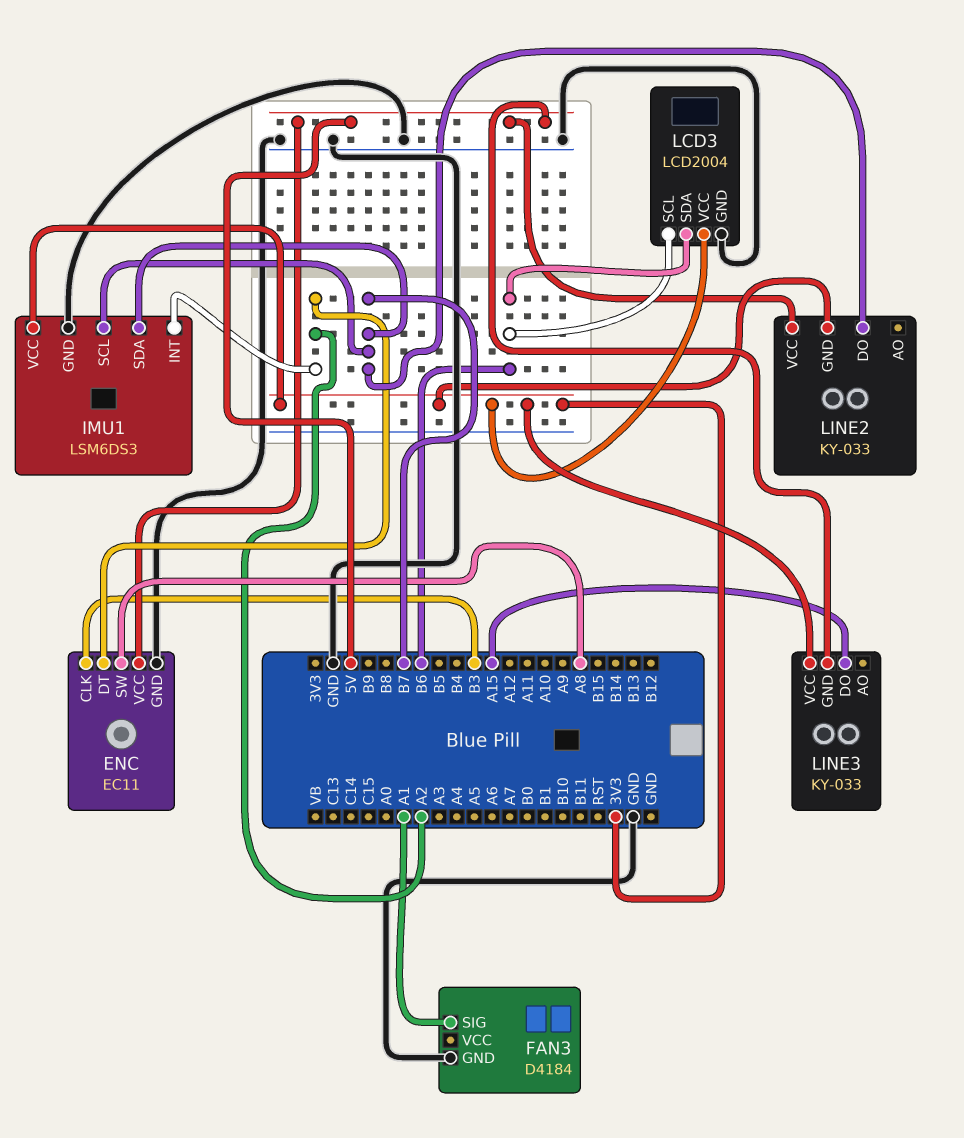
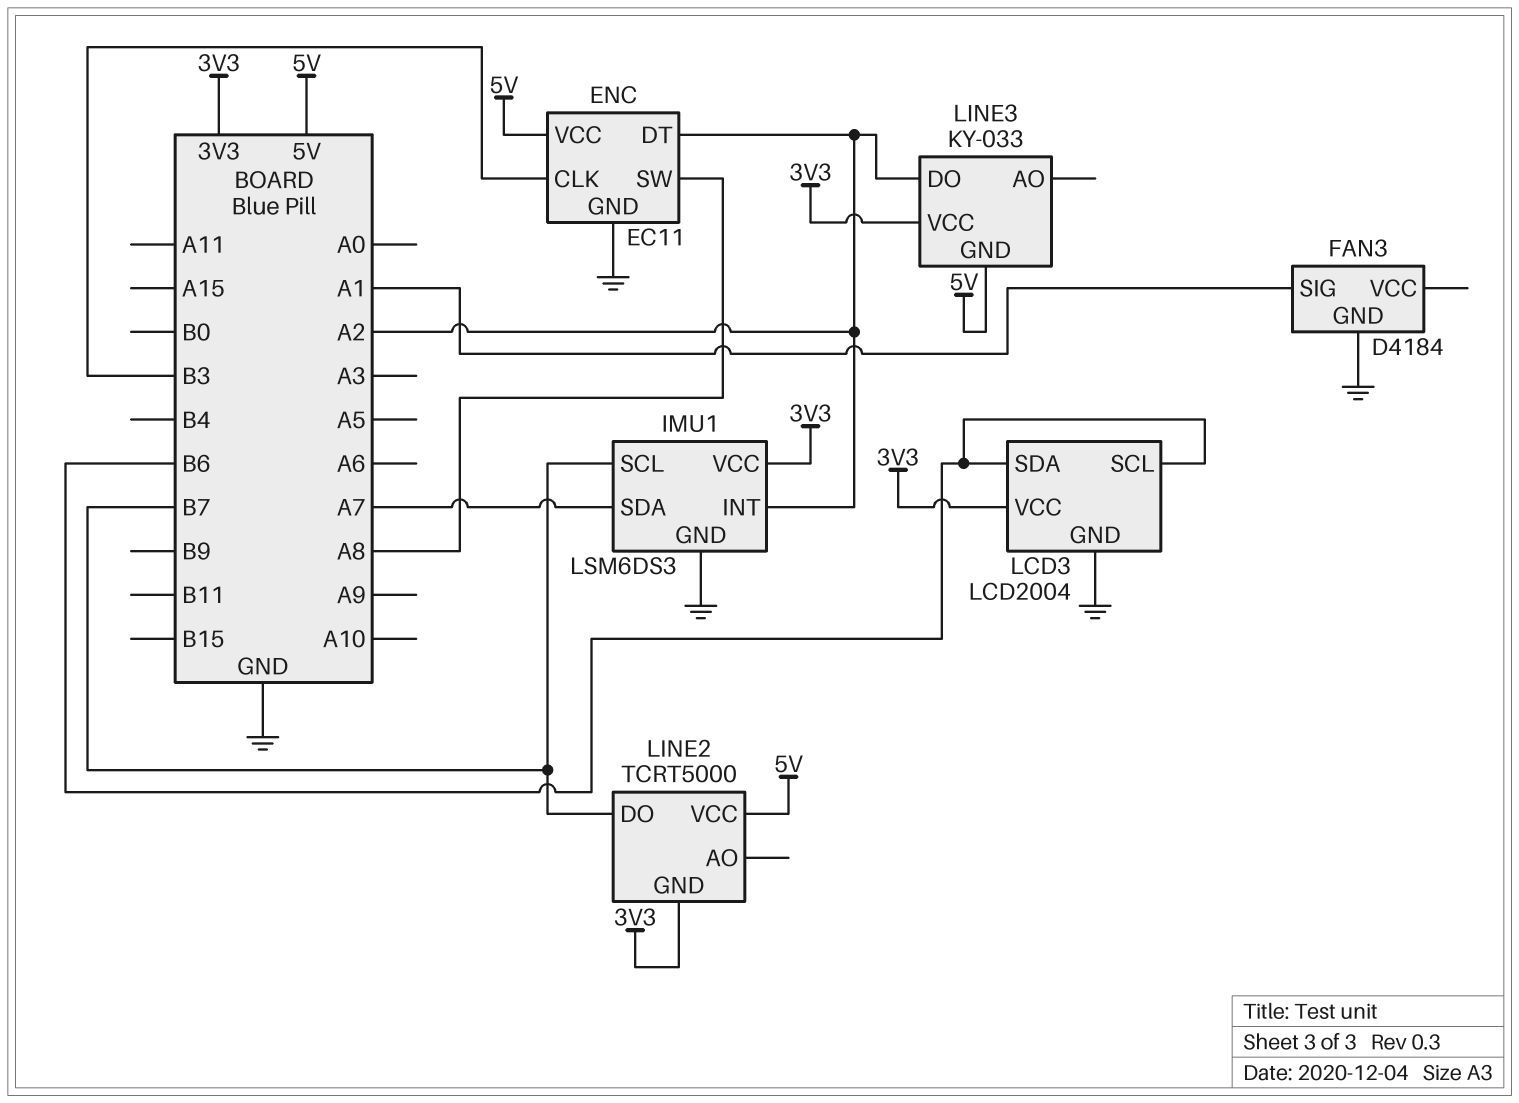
IMU1 pin SDA: B7 -> A7
LINE2: KY-033 -> TCRT5000
LINE3 pin DO: A15 -> A2

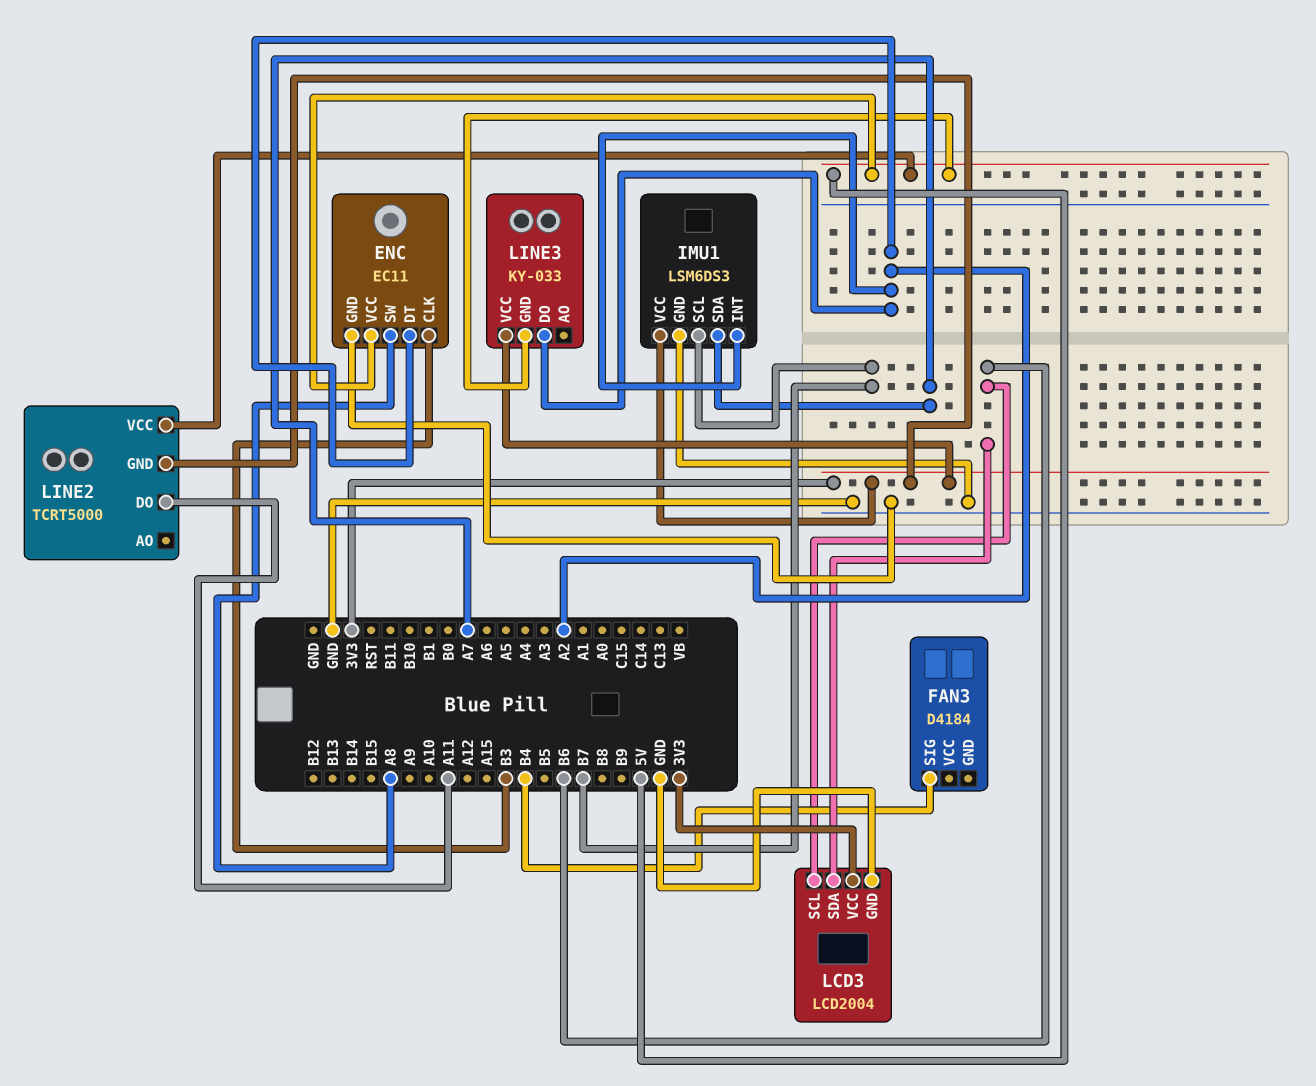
FAN3 pin GND: GND -> none
FAN3 pin SIG: A1 -> B4
LINE2 pin DO: B7 -> A11

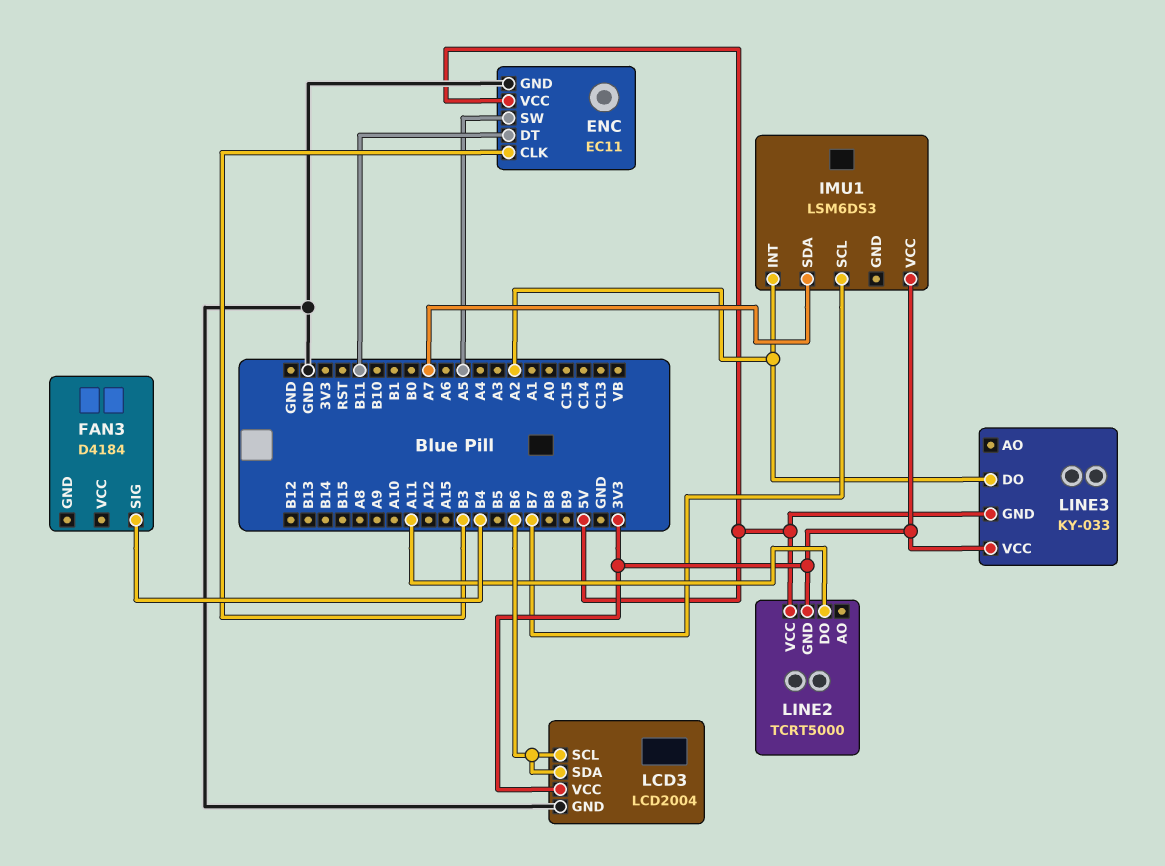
ENC pin DT: A2 -> B11
ENC pin SW: A8 -> A5
IMU1 pin GND: GND -> none

